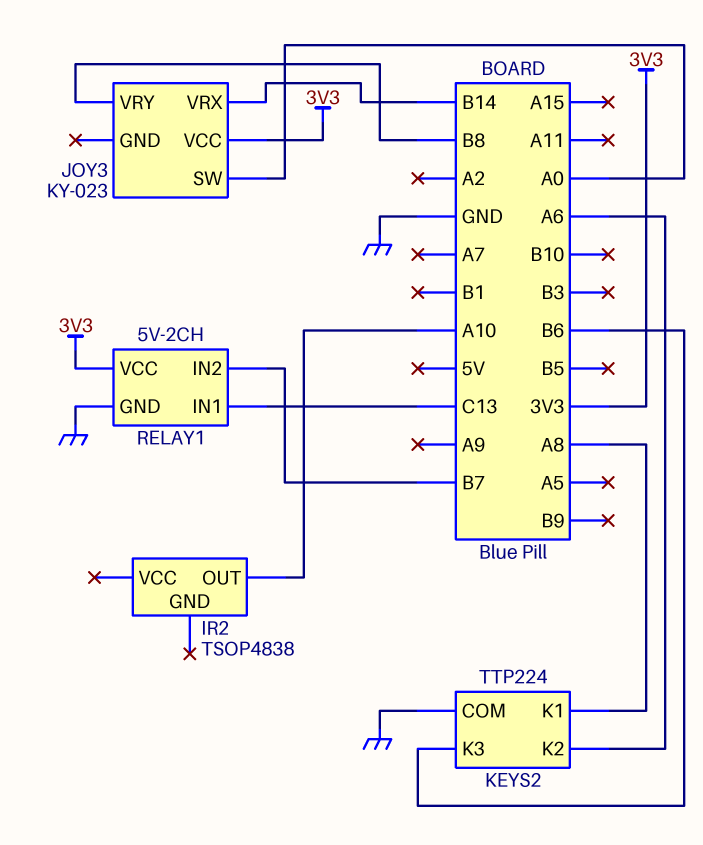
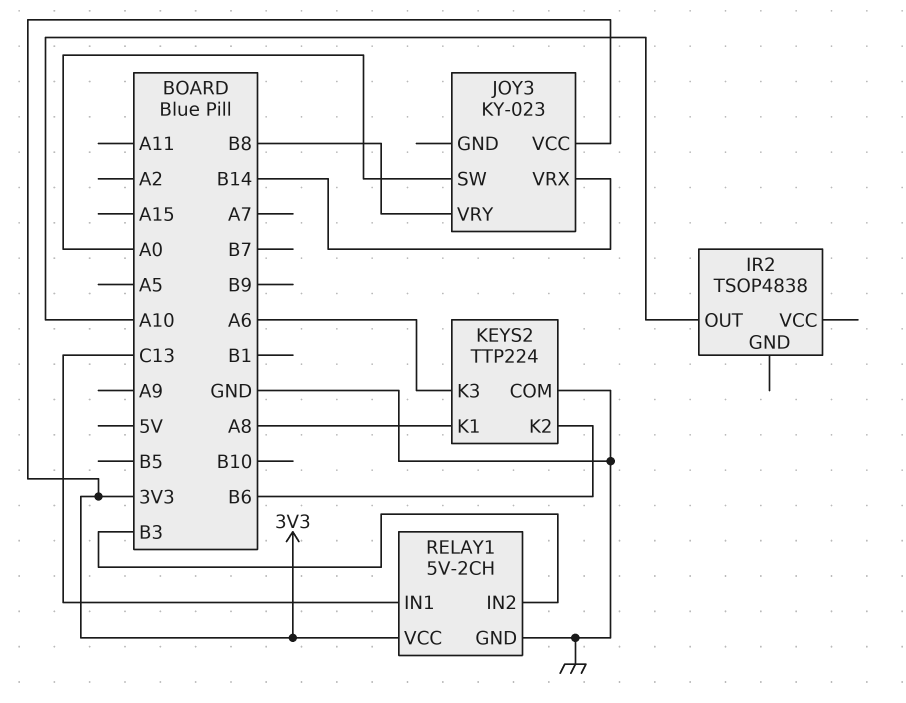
KEYS2 pin K2: A6 -> B6
KEYS2 pin K3: B6 -> A6
RELAY1 pin IN2: B7 -> B3

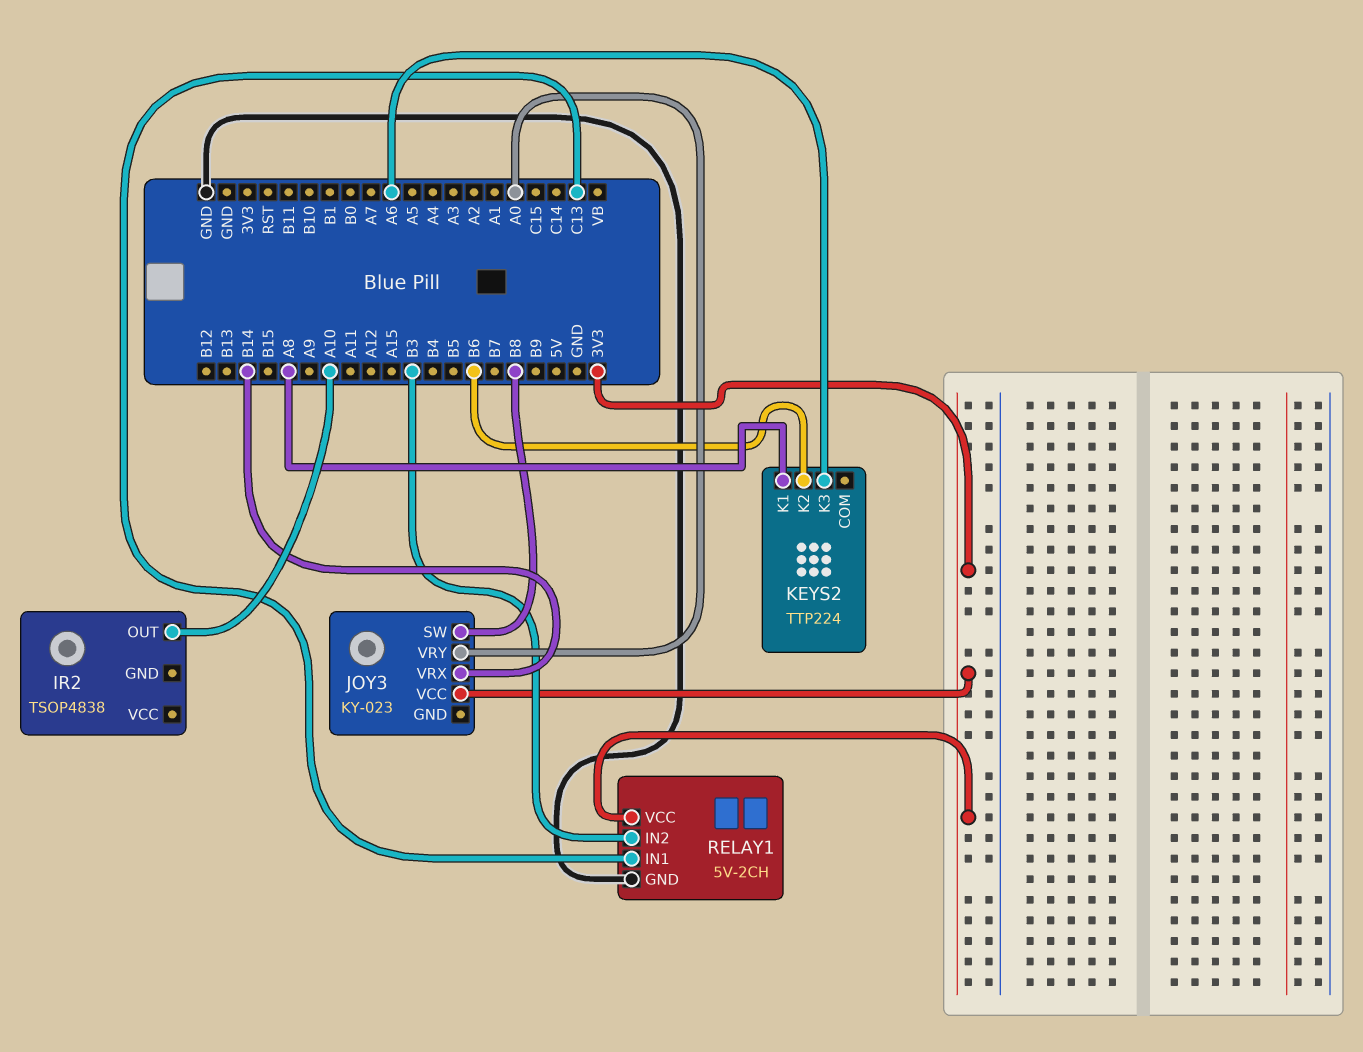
JOY3 pin SW: A0 -> B8
JOY3 pin VRY: B8 -> A0
KEYS2 pin COM: GND -> none

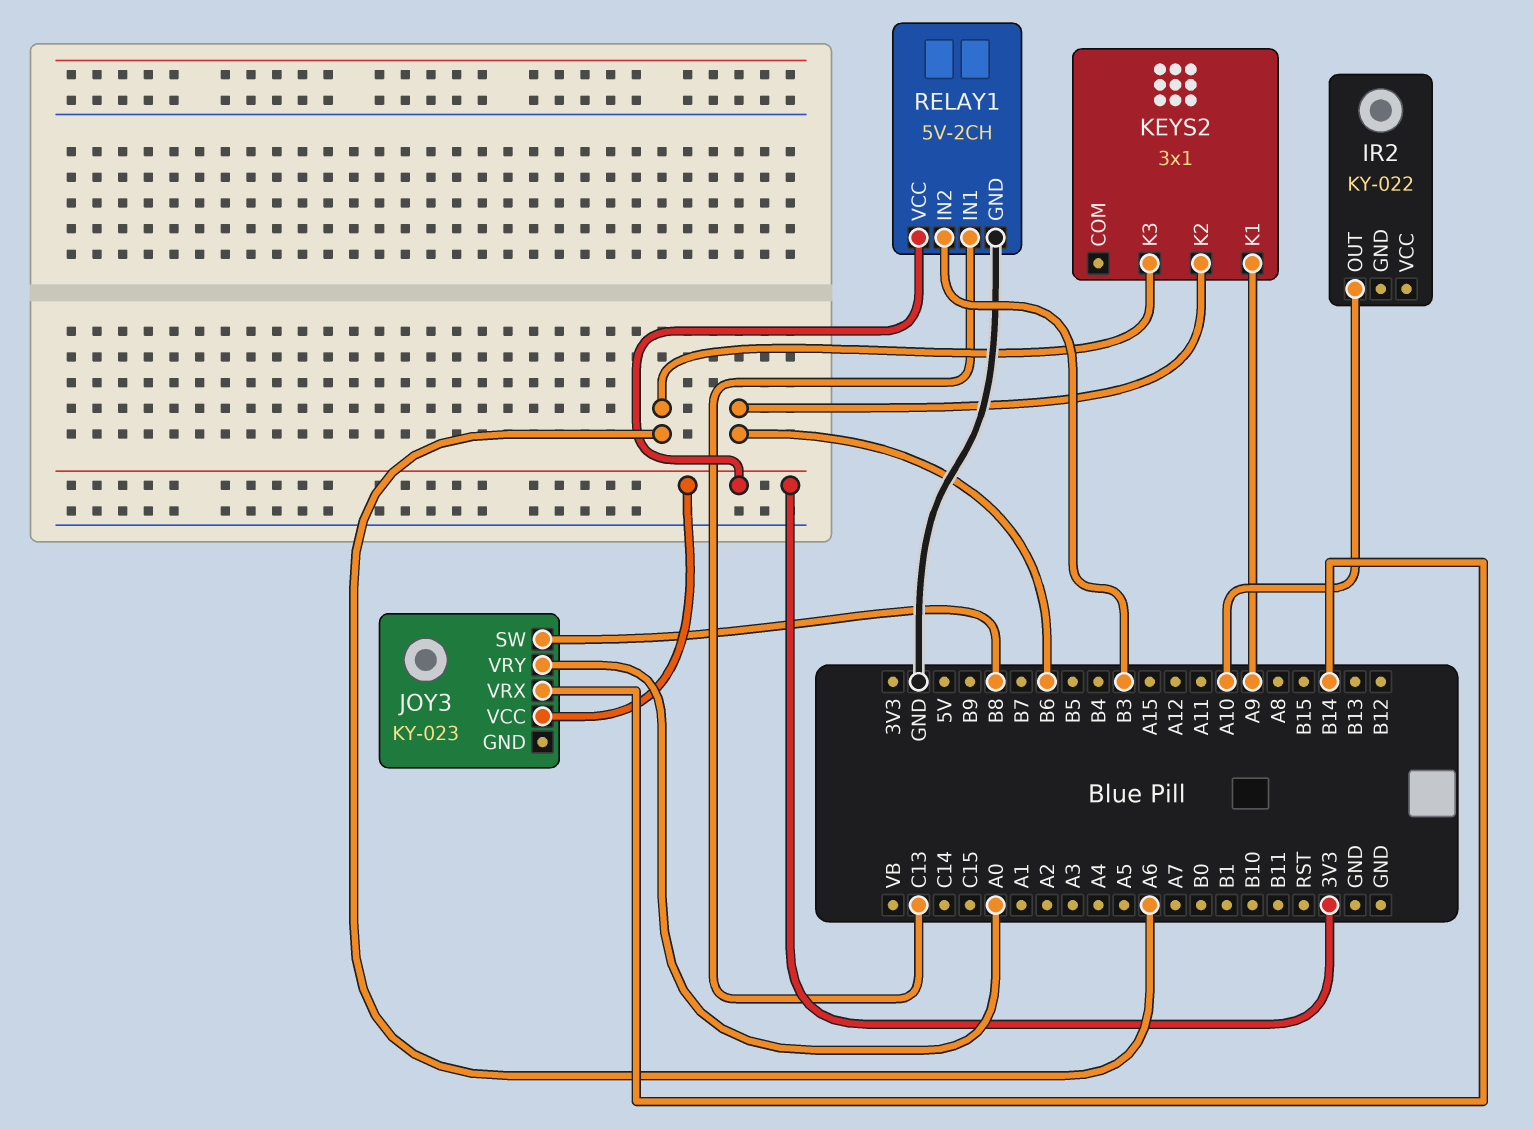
IR2: TSOP4838 -> KY-022
KEYS2: TTP224 -> 3x1
KEYS2 pin K1: A8 -> A9

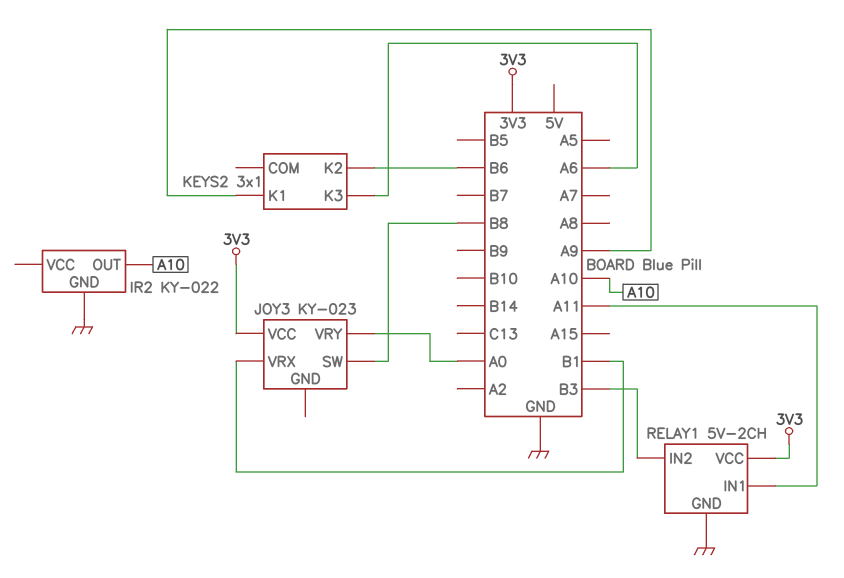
IR2 pin GND: none -> GND
JOY3 pin VRX: B14 -> B1
RELAY1 pin IN1: C13 -> A11

